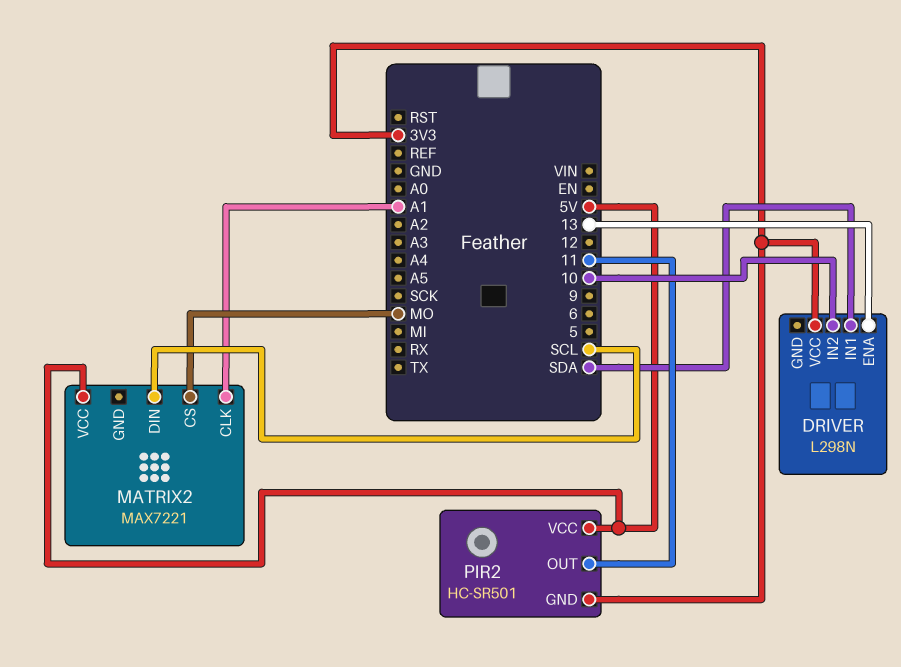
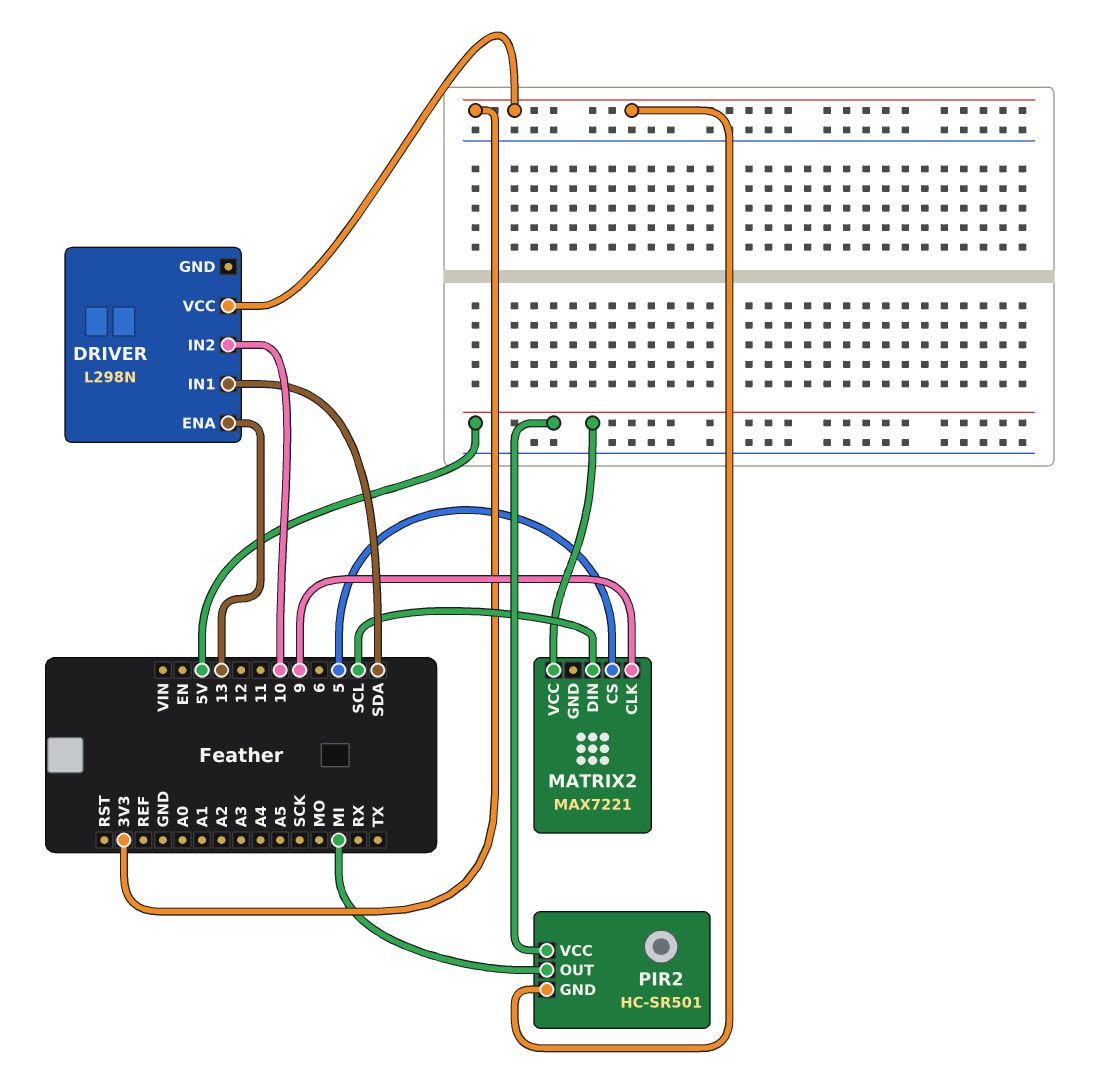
MATRIX2 pin CLK: A1 -> 9
MATRIX2 pin CS: MO -> 5
PIR2 pin OUT: 11 -> MI

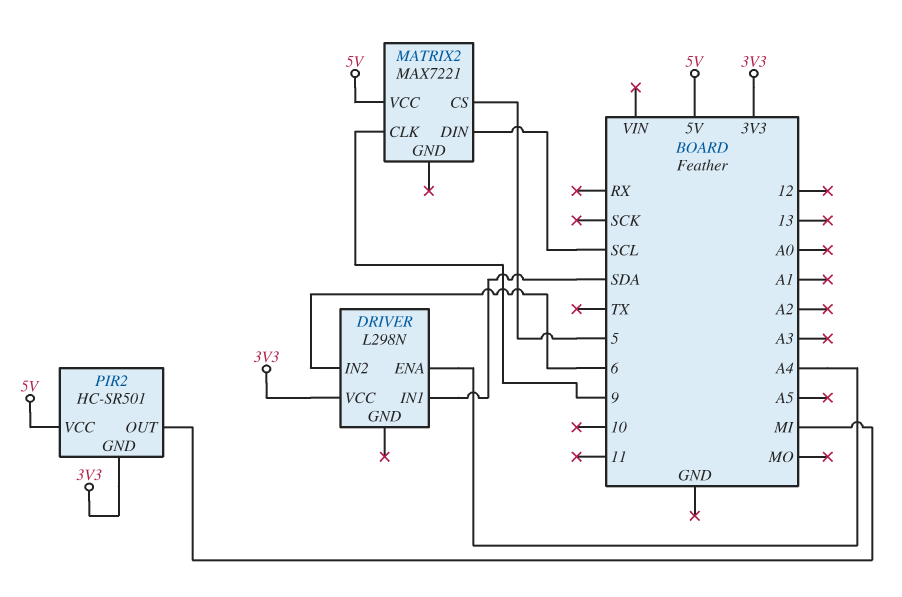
DRIVER pin ENA: 13 -> A4
DRIVER pin IN2: 10 -> 6

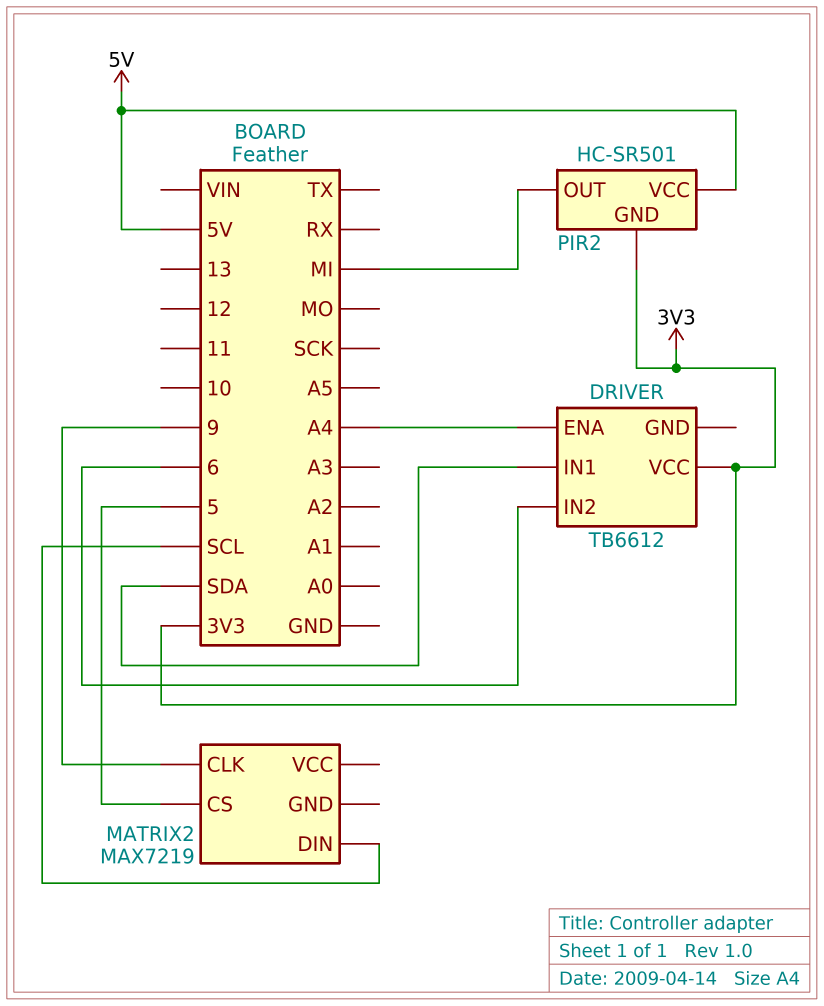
DRIVER: L298N -> TB6612
MATRIX2: MAX7221 -> MAX7219
MATRIX2 pin VCC: 5V -> none

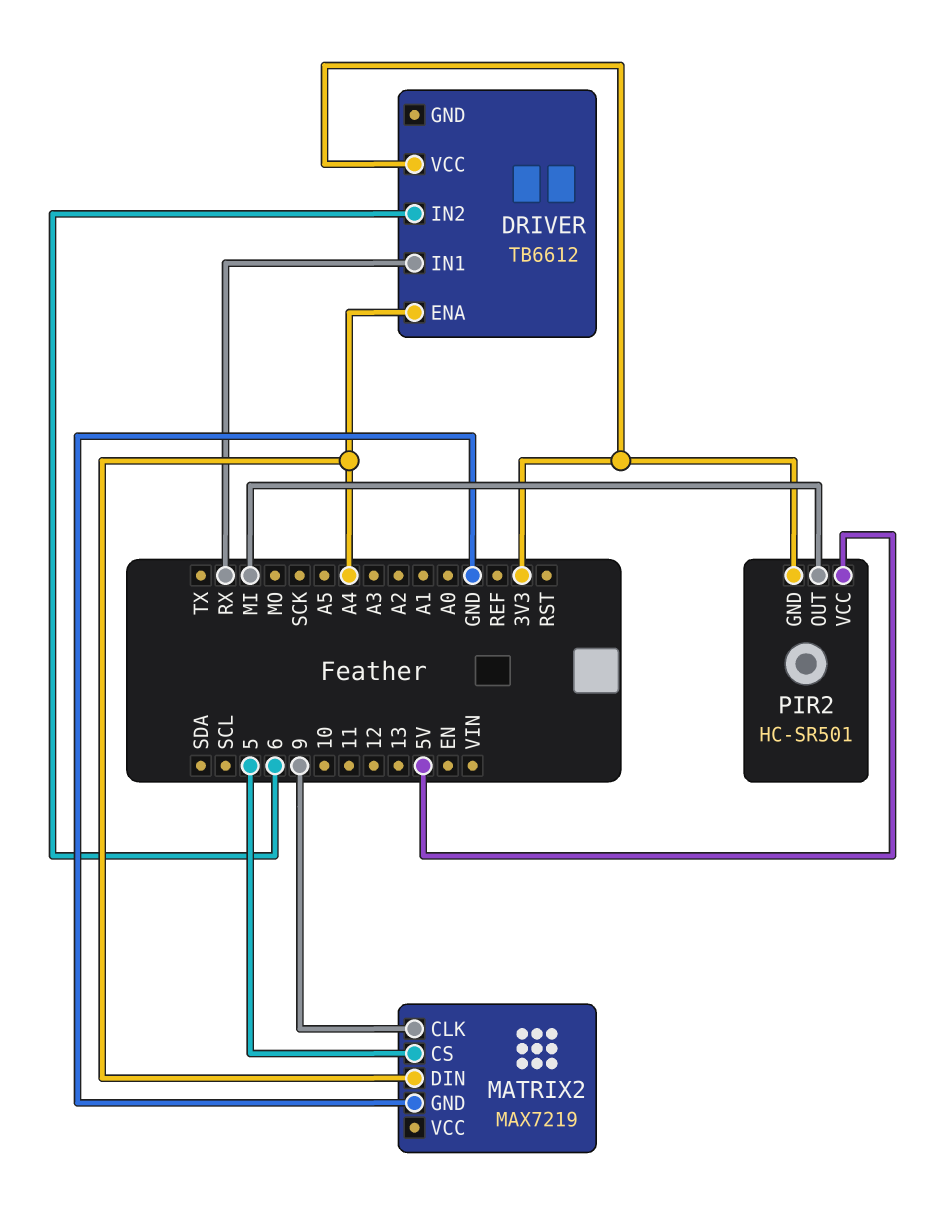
DRIVER pin IN1: SDA -> RX
MATRIX2 pin DIN: SCL -> A4
MATRIX2 pin GND: none -> GND

